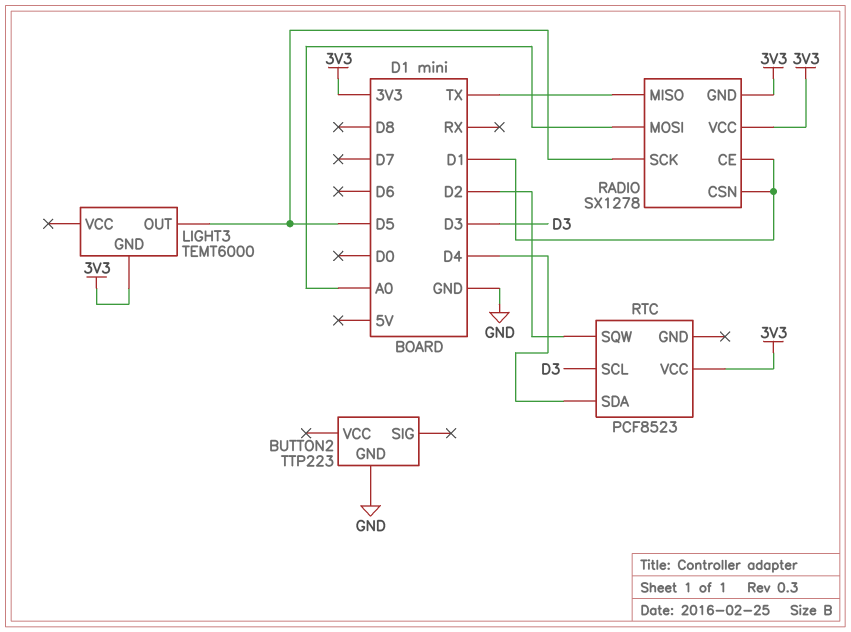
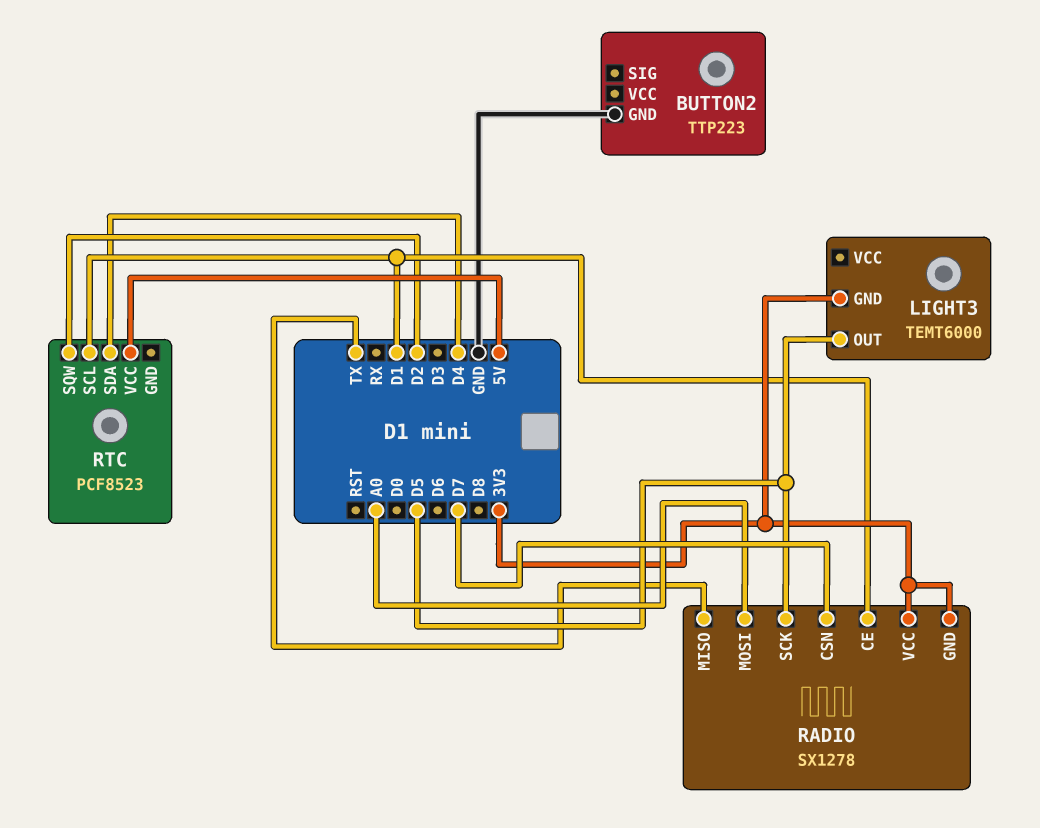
RADIO pin CSN: D1 -> D7
RTC pin SCL: D3 -> D1
RTC pin VCC: 3V3 -> 5V

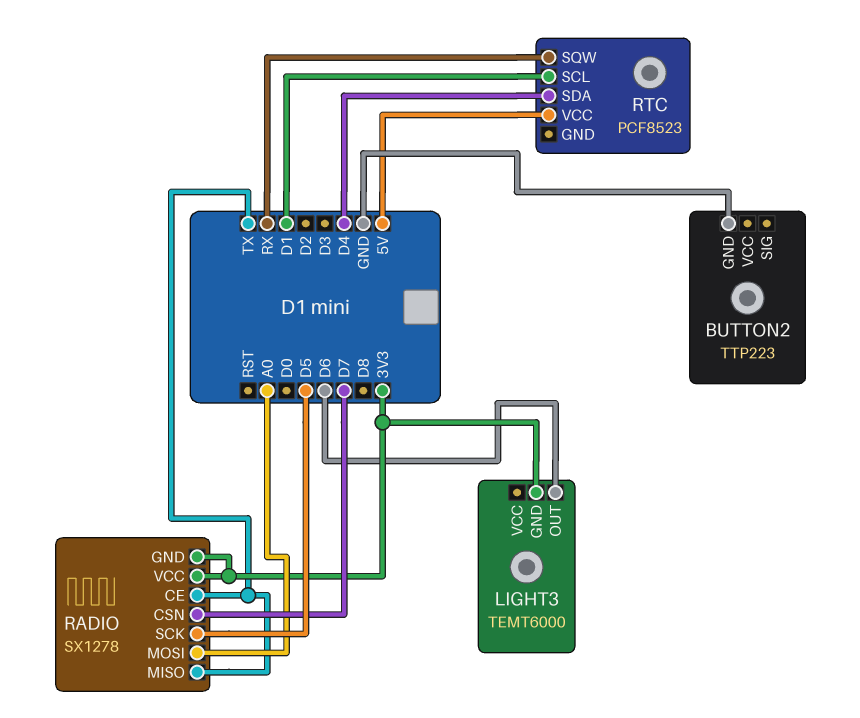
LIGHT3 pin OUT: D5 -> D6
RADIO pin CE: D1 -> TX
RTC pin SQW: D2 -> RX

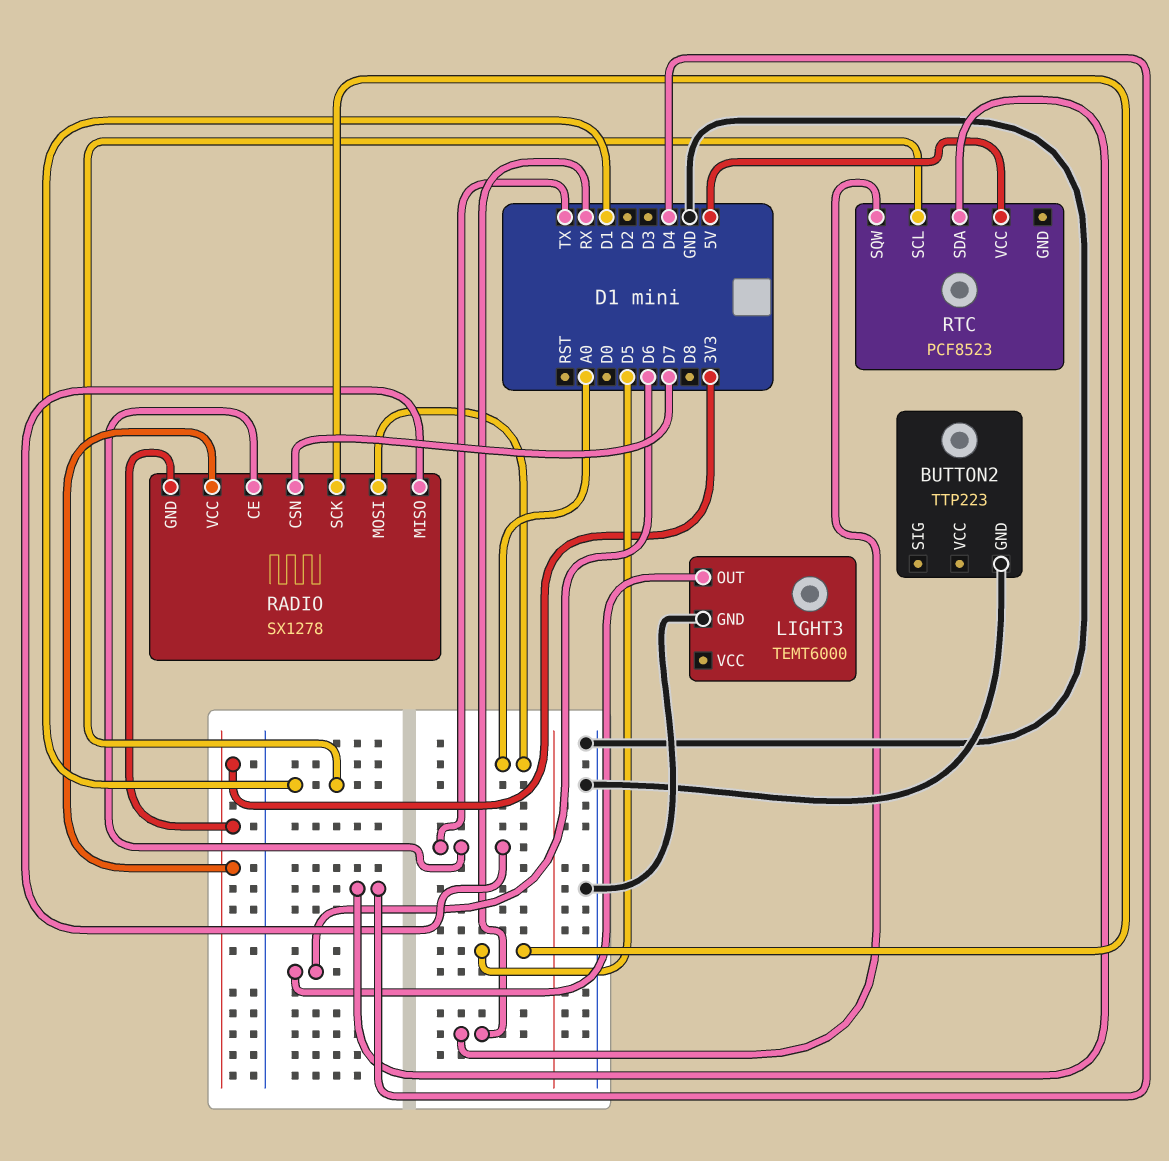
LIGHT3 pin GND: 3V3 -> GND

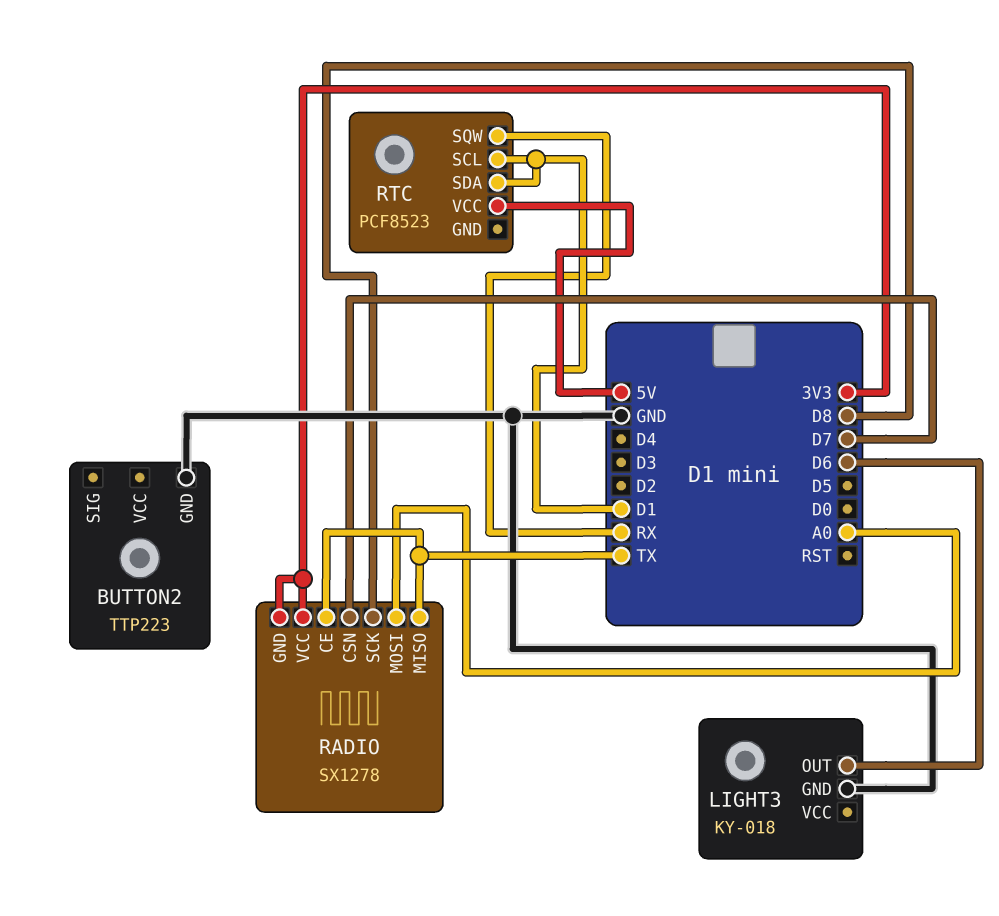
LIGHT3: TEMT6000 -> KY-018
RADIO pin SCK: D5 -> D8
RTC pin SDA: D4 -> D1

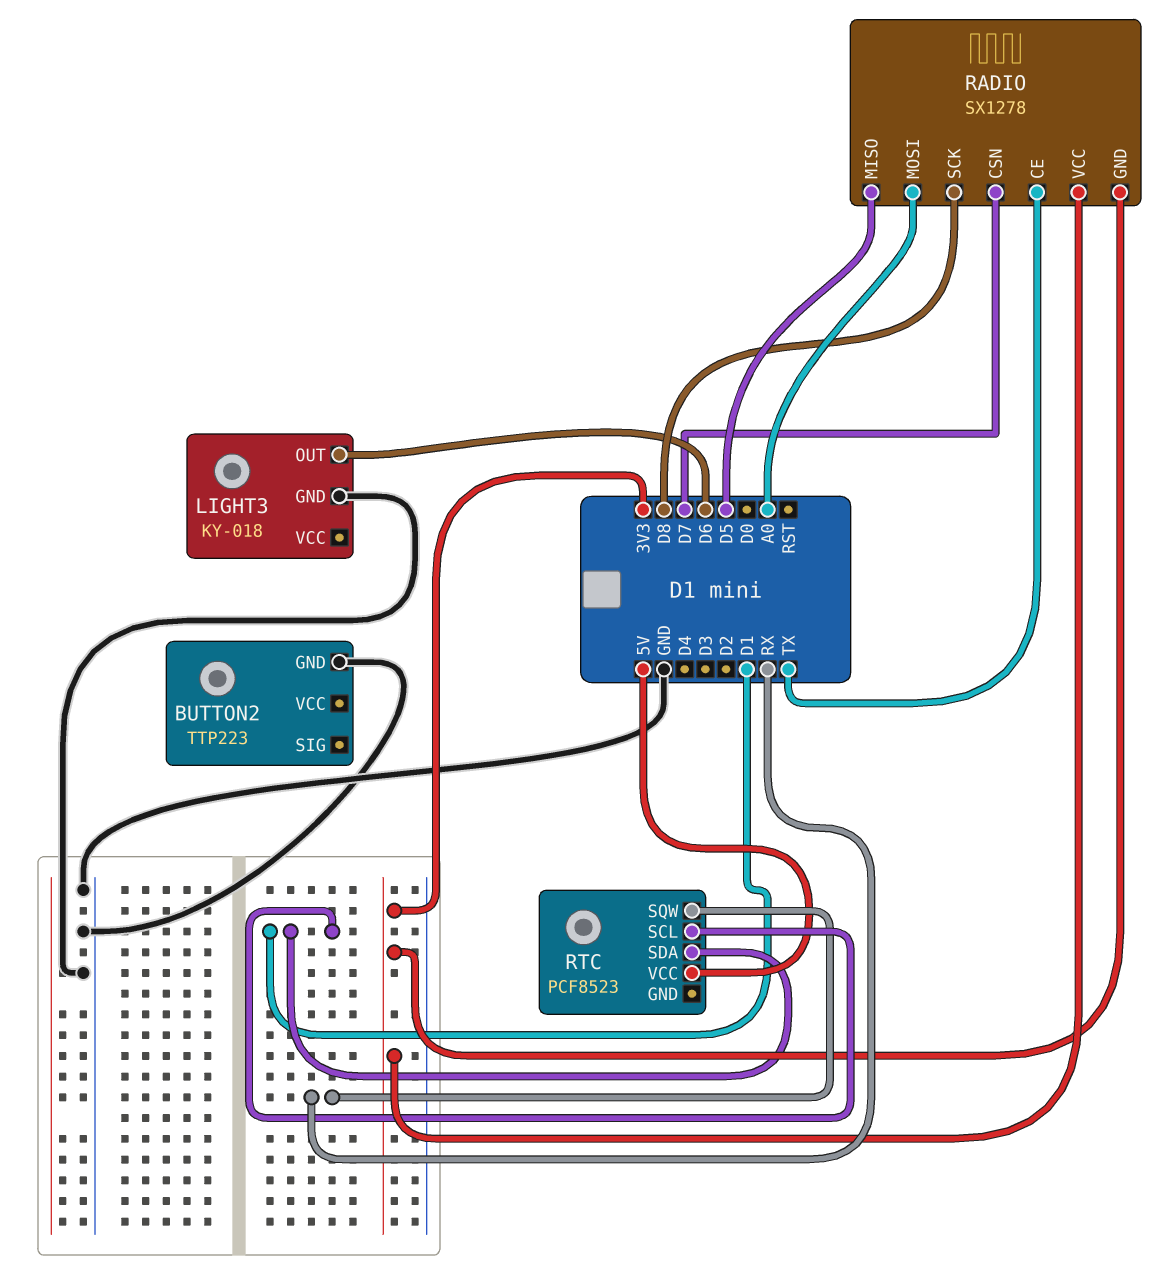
RADIO pin MISO: TX -> D5

